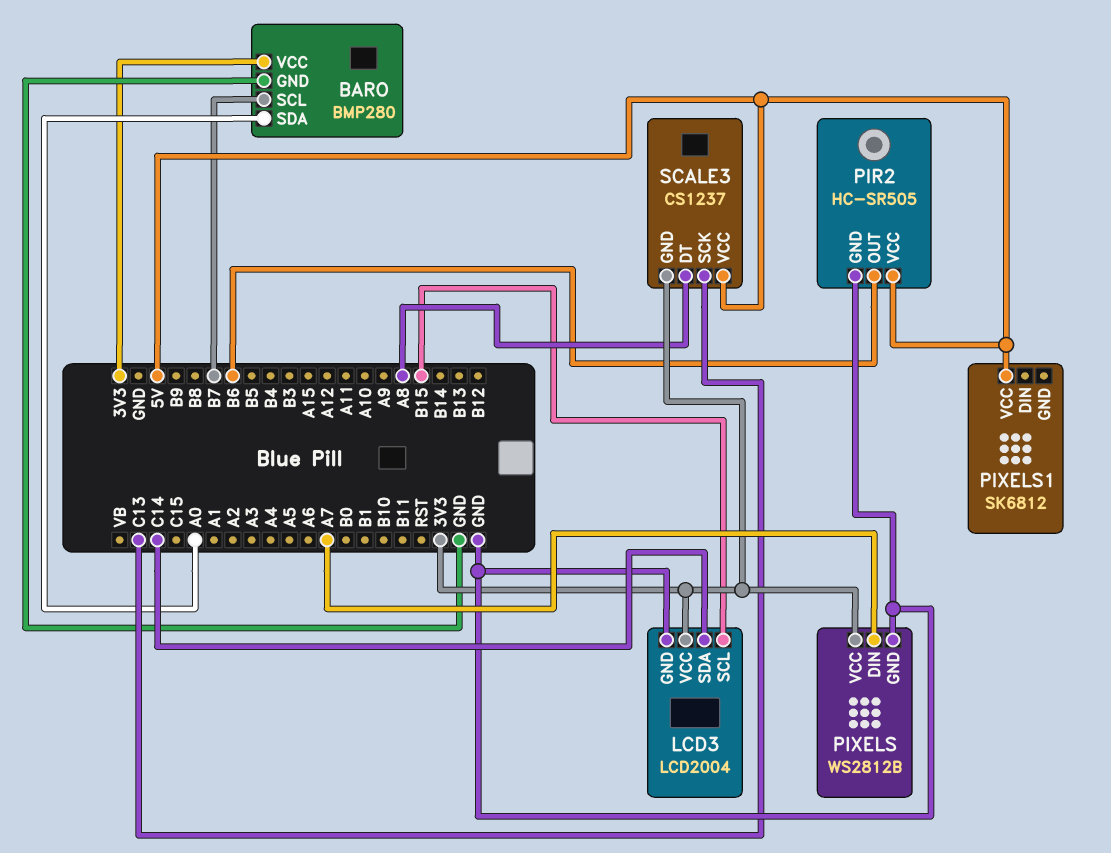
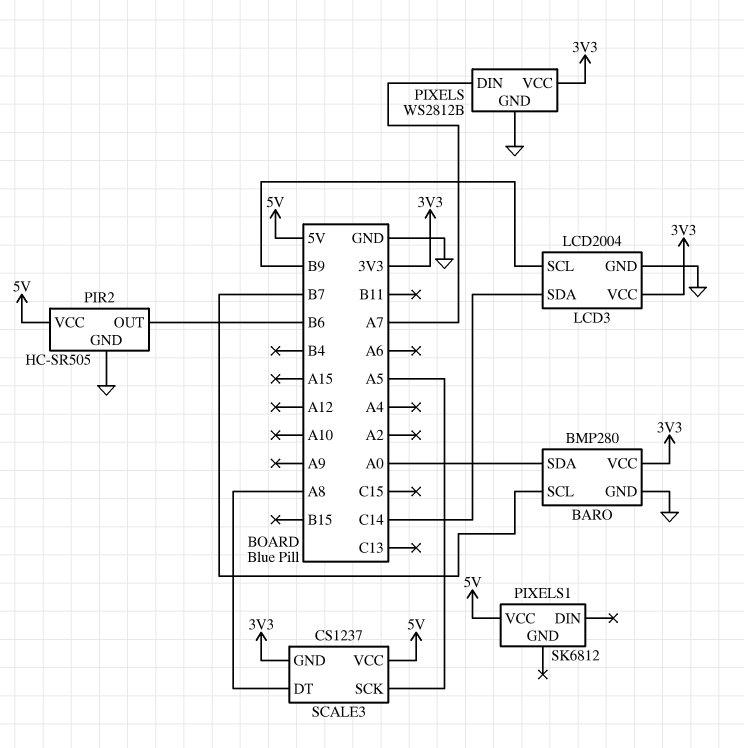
LCD3 pin SCL: B15 -> B9
SCALE3 pin SCK: C13 -> A5

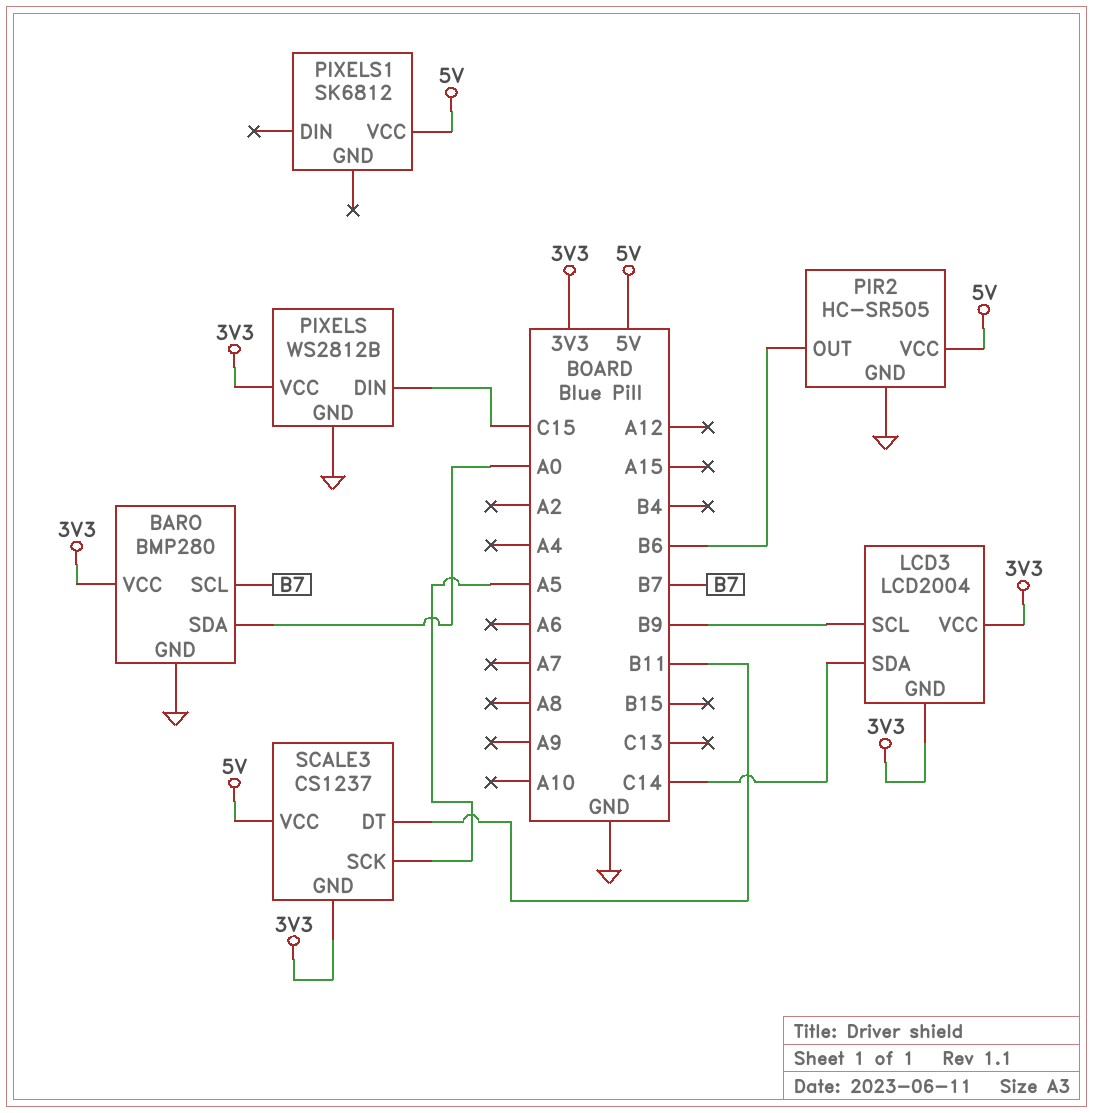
LCD3 pin GND: GND -> 3V3
PIXELS pin DIN: A7 -> C15
SCALE3 pin DT: A8 -> B11

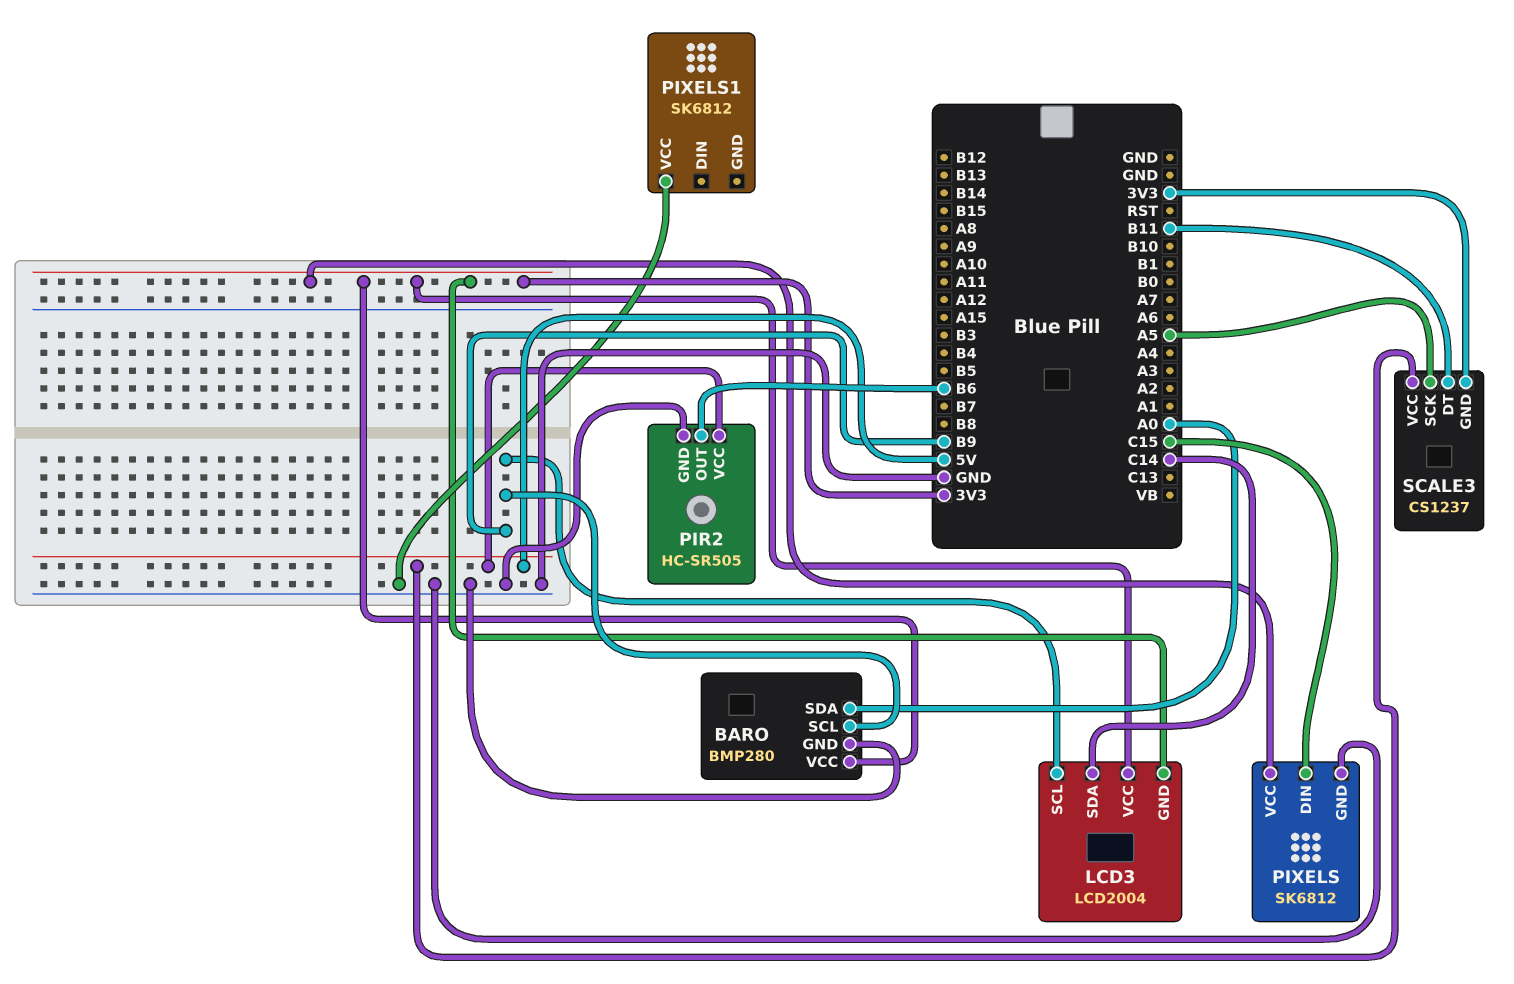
BARO pin SCL: B7 -> B9
PIXELS: WS2812B -> SK6812
PIXELS1 pin VCC: 5V -> GND

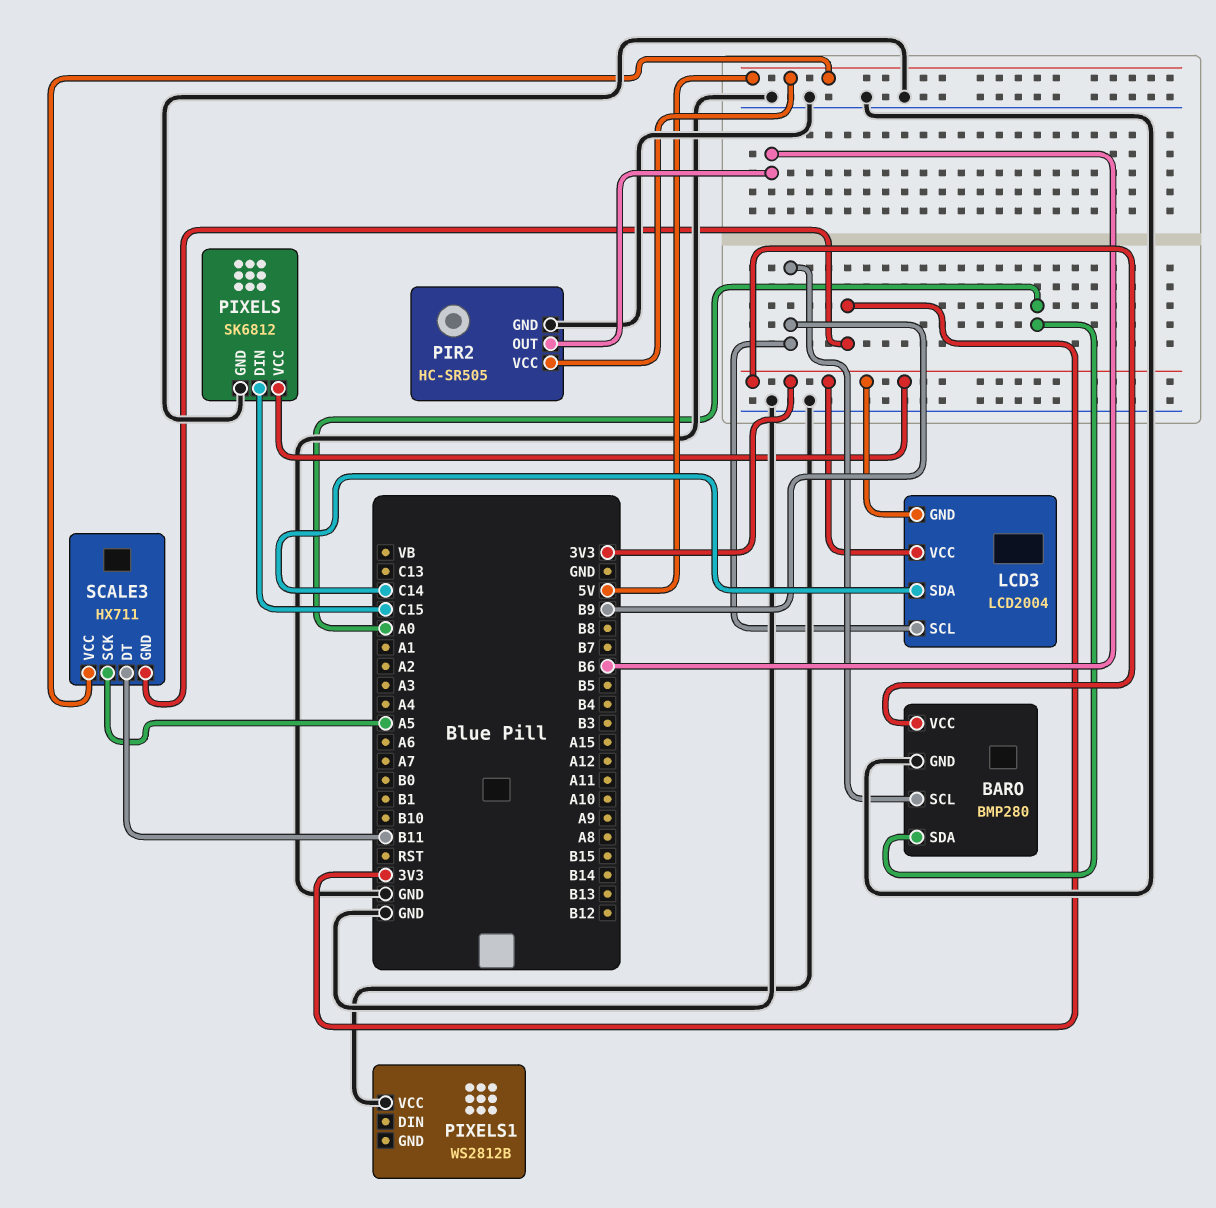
PIXELS1: SK6812 -> WS2812B
SCALE3: CS1237 -> HX711

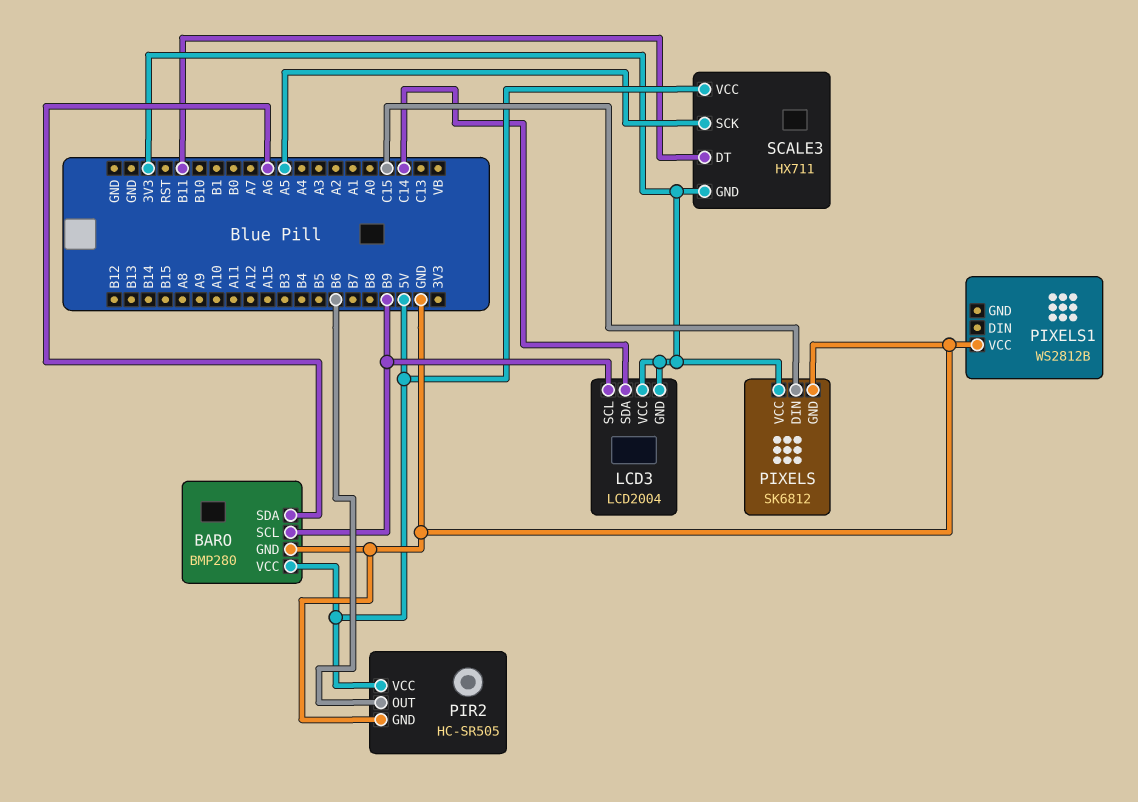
BARO pin SDA: A0 -> A6
BARO pin VCC: 3V3 -> 5V

